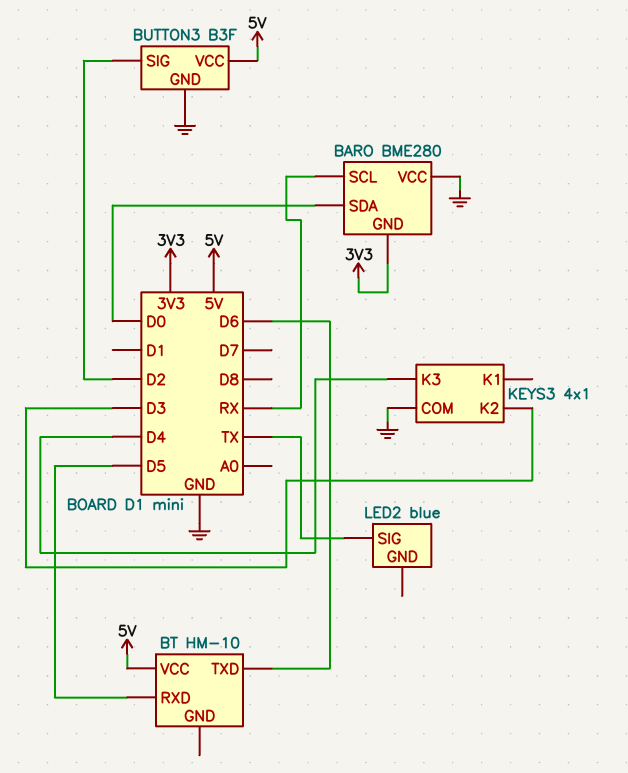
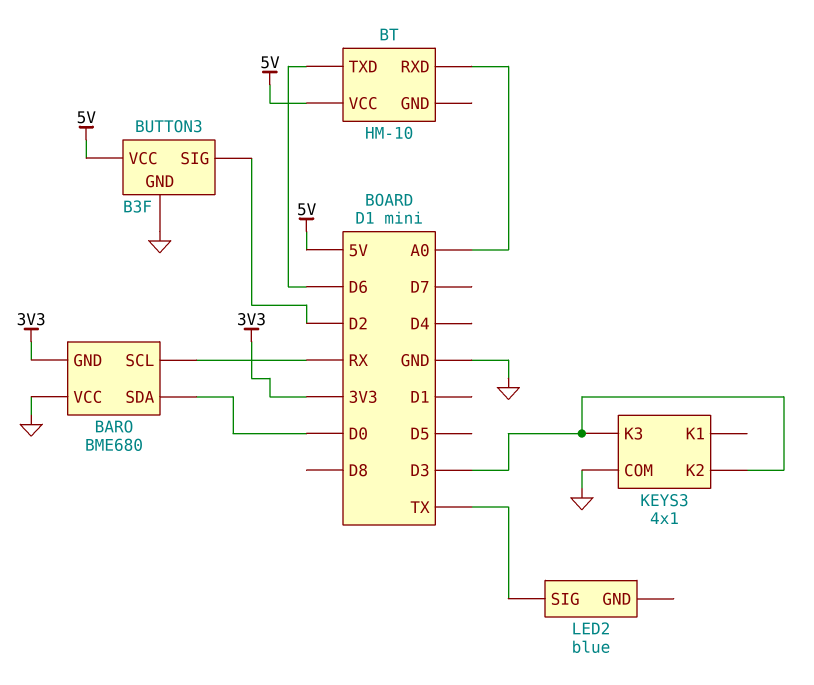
BARO: BME280 -> BME680
BT pin RXD: D5 -> A0
KEYS3 pin K3: D4 -> D3

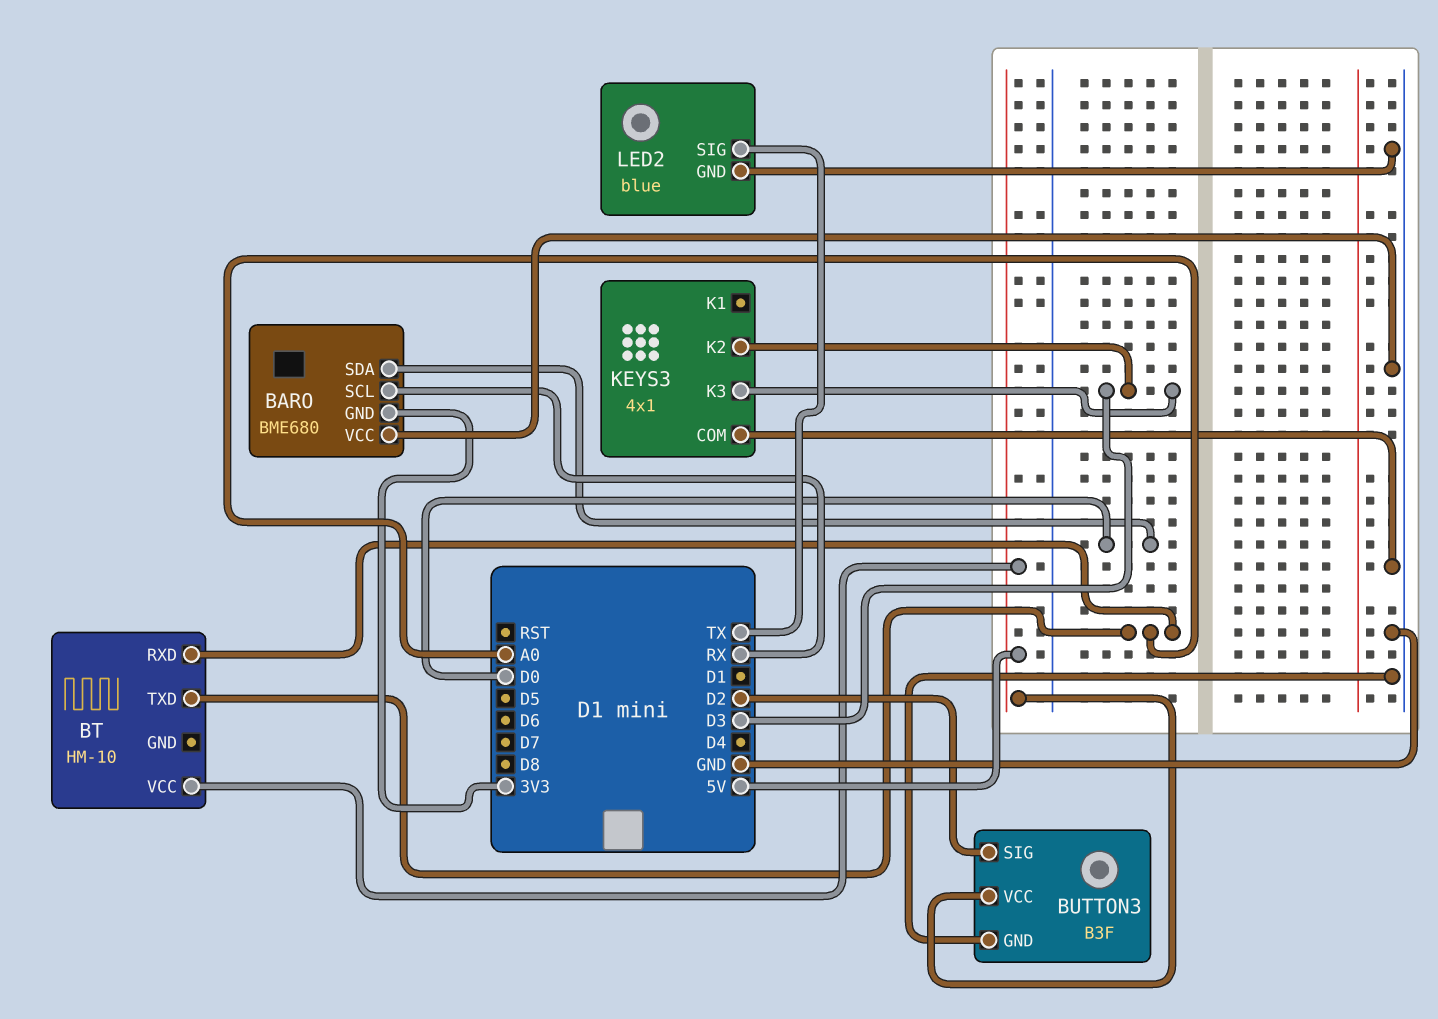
BT pin TXD: D6 -> A0
LED2 pin GND: none -> GND

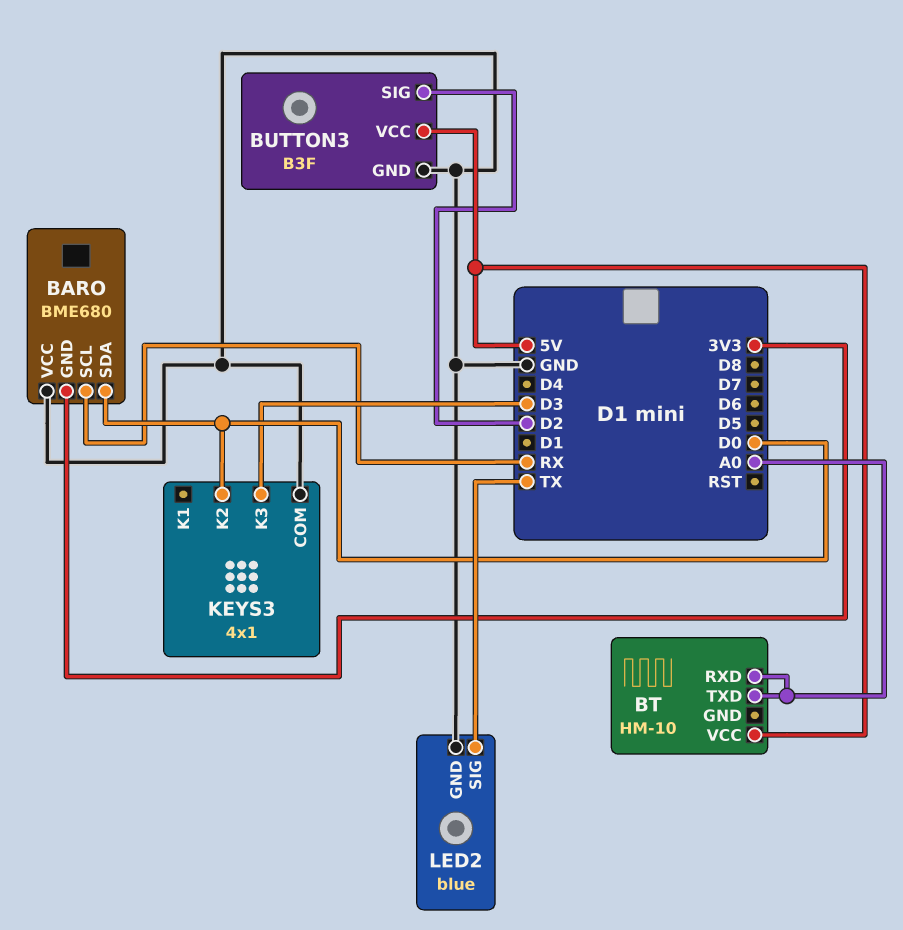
KEYS3 pin K2: D3 -> D0

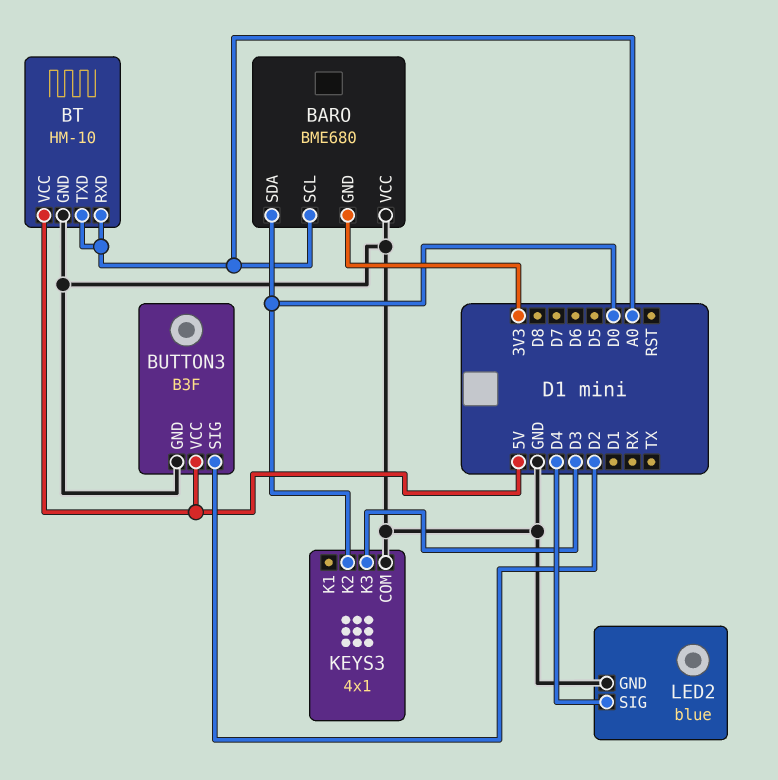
BARO pin SCL: RX -> A0
BT pin GND: none -> GND
LED2 pin SIG: TX -> D4

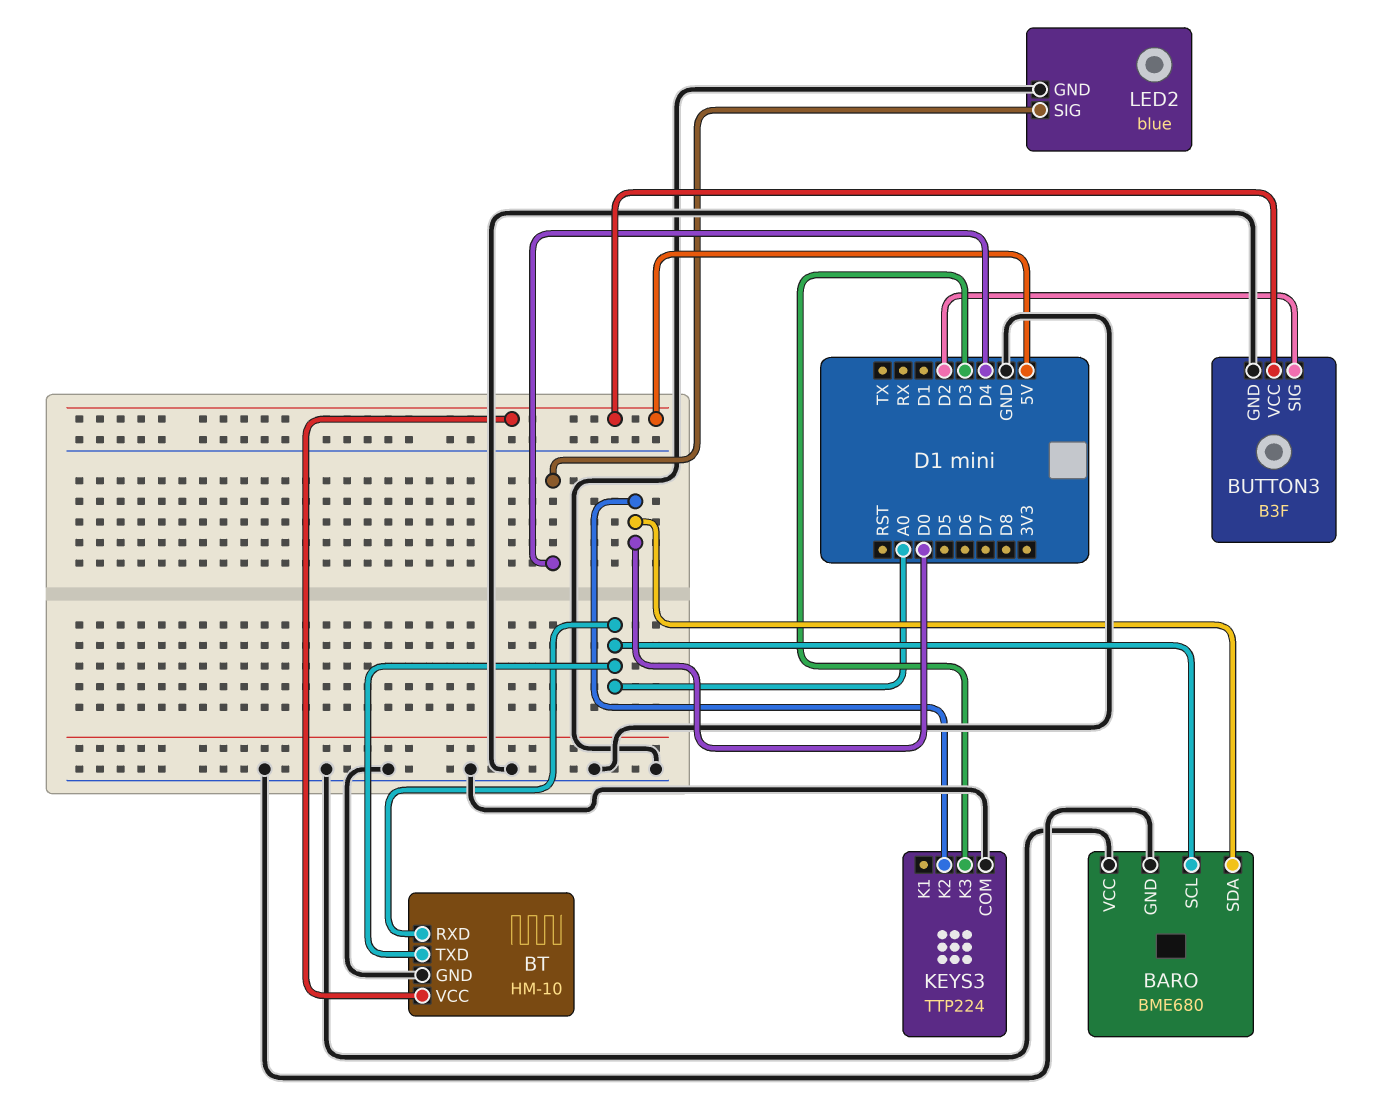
BARO pin GND: 3V3 -> GND
KEYS3: 4x1 -> TTP224

